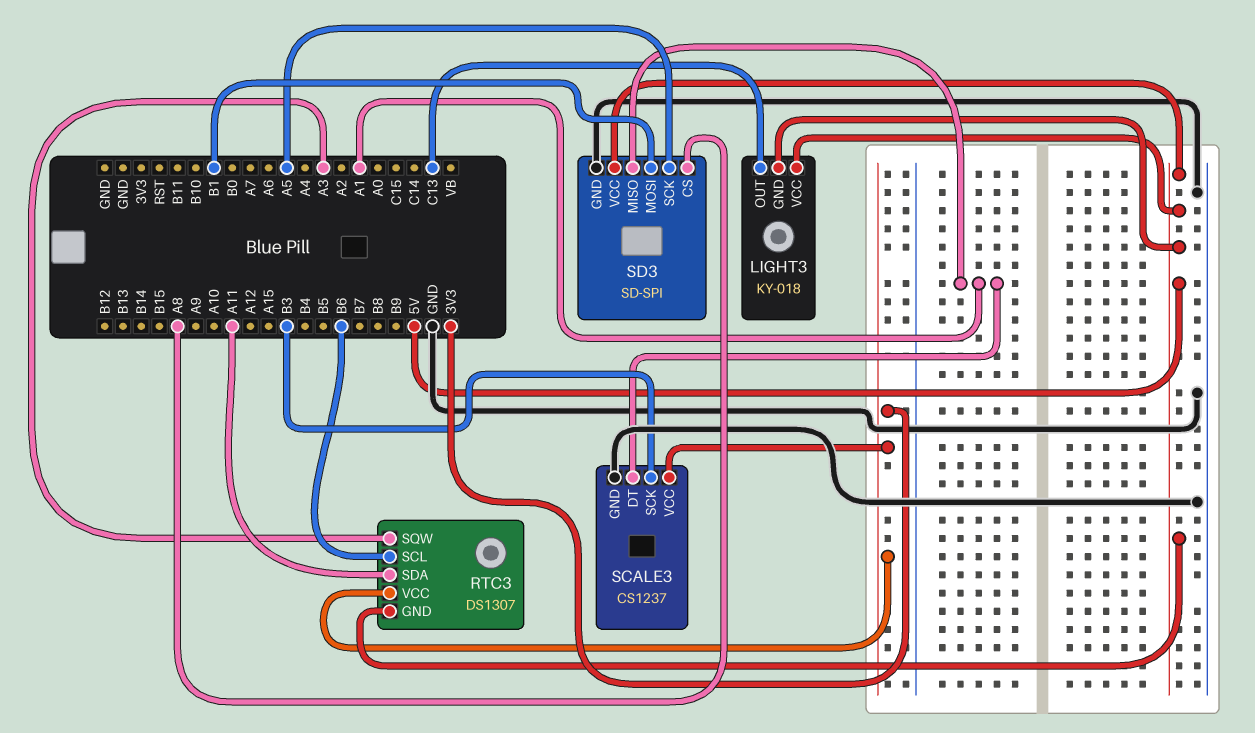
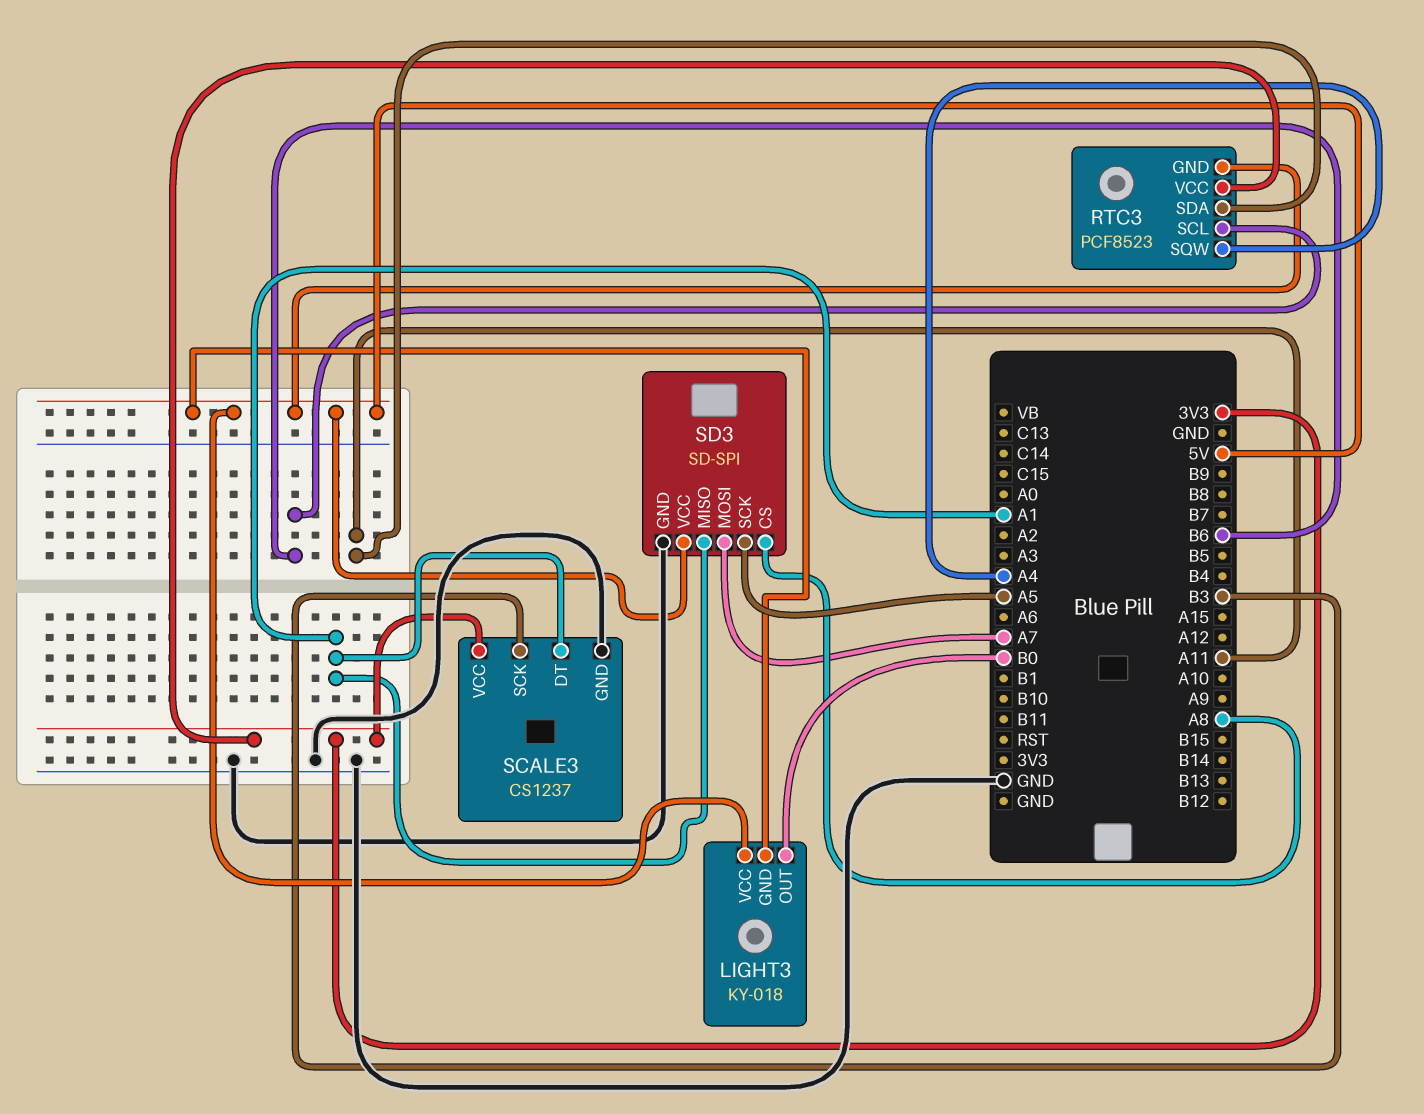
LIGHT3 pin OUT: C13 -> B0
RTC3: DS1307 -> PCF8523
RTC3 pin SQW: A3 -> A4
SD3 pin MOSI: B1 -> A7

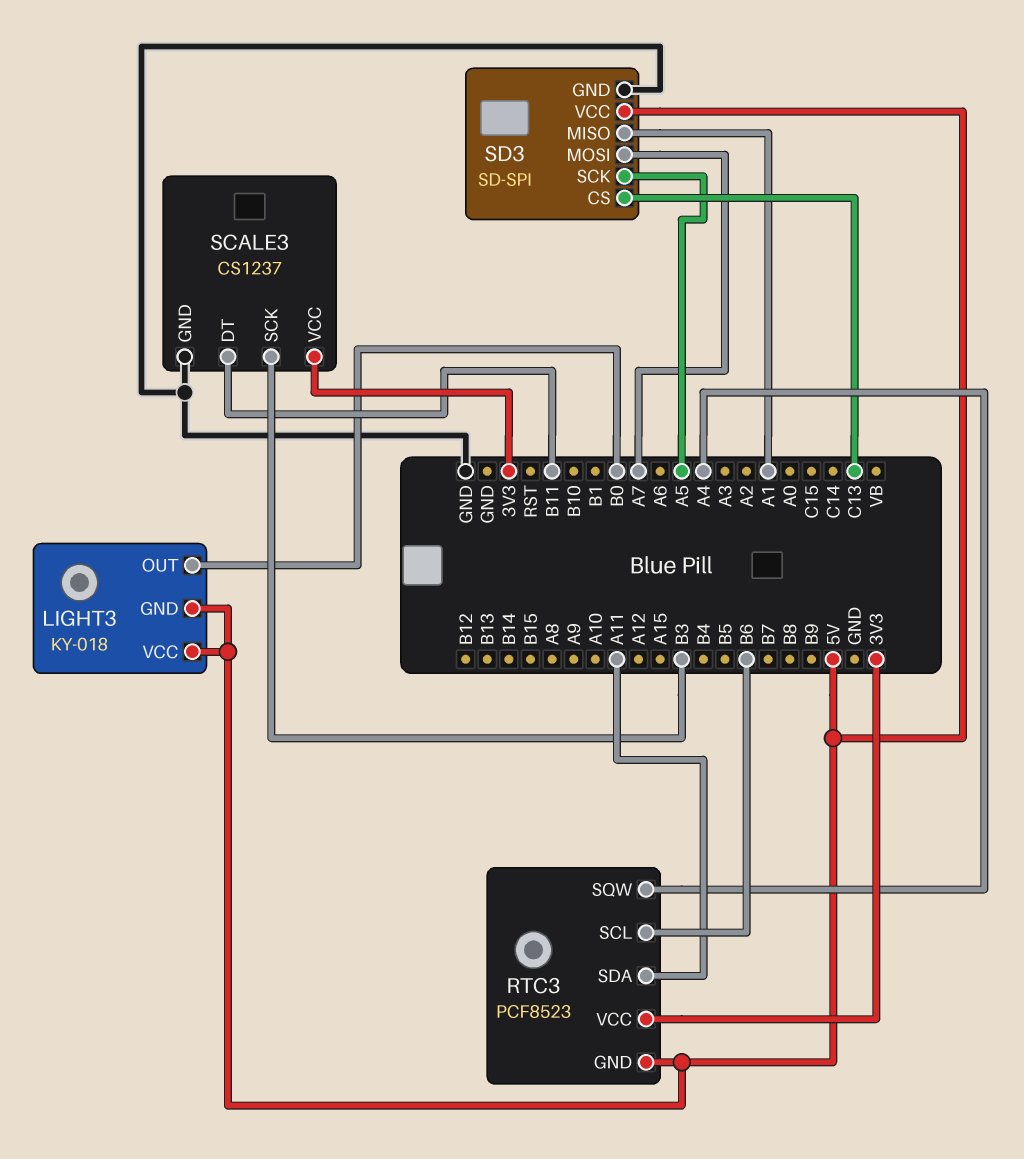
SCALE3 pin DT: A1 -> B11
SD3 pin CS: A8 -> C13

